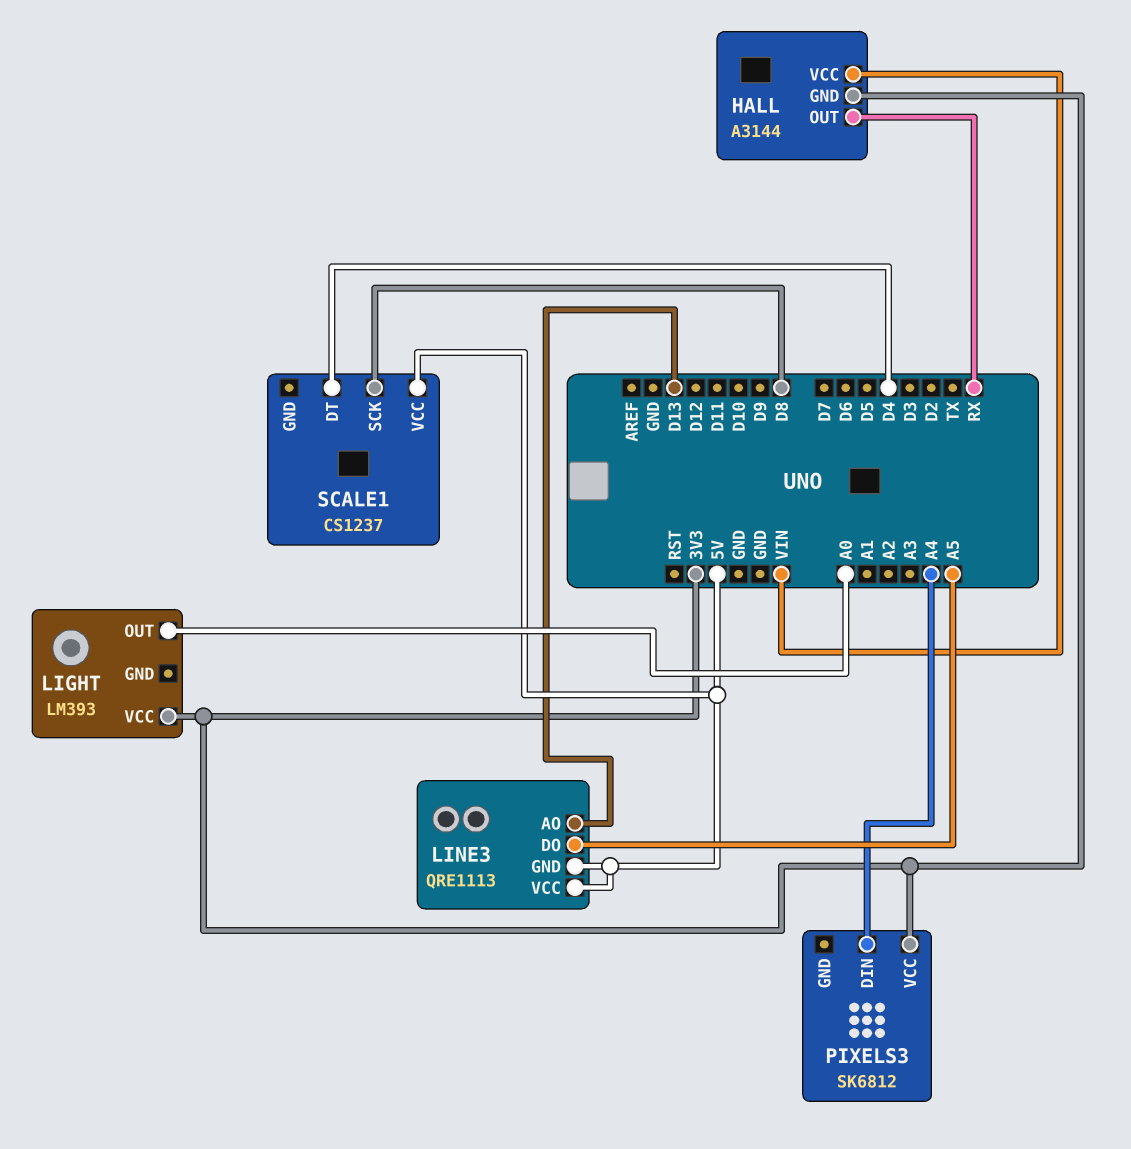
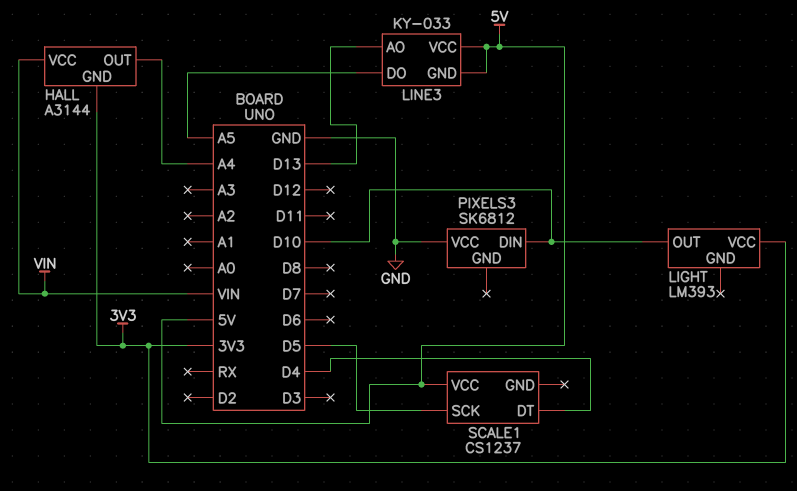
HALL pin OUT: RX -> A4
LIGHT pin OUT: A0 -> D10
LINE3: QRE1113 -> KY-033
PIXELS3 pin DIN: A4 -> D10
PIXELS3 pin VCC: 3V3 -> GND
SCALE1 pin SCK: D8 -> D5

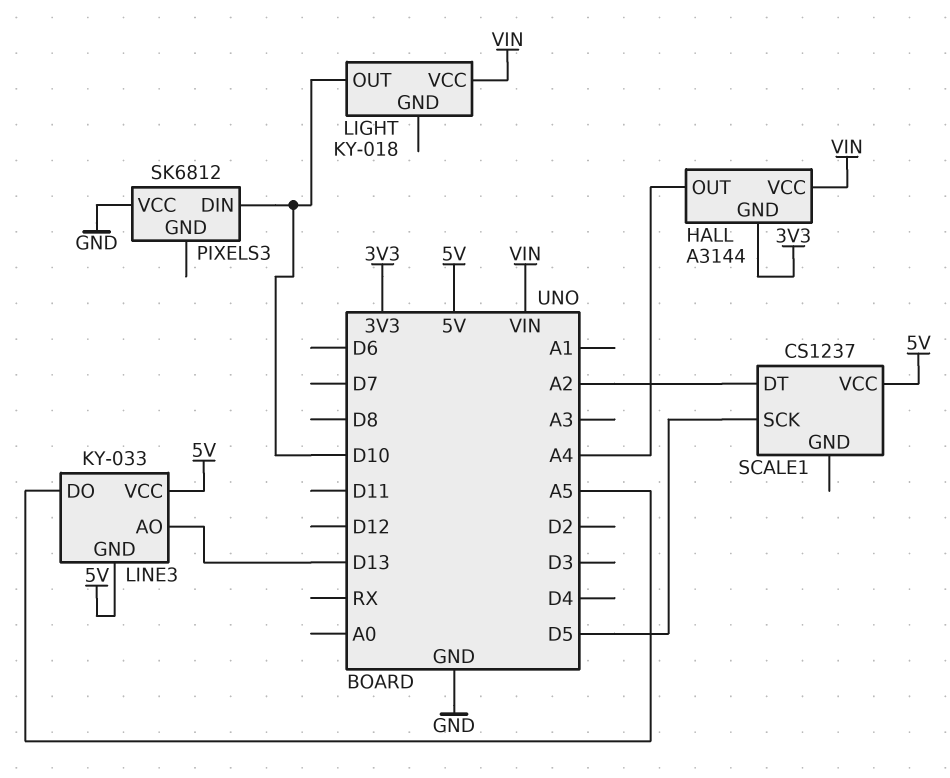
LIGHT: LM393 -> KY-018
LIGHT pin VCC: 3V3 -> VIN
SCALE1 pin DT: D4 -> A2

